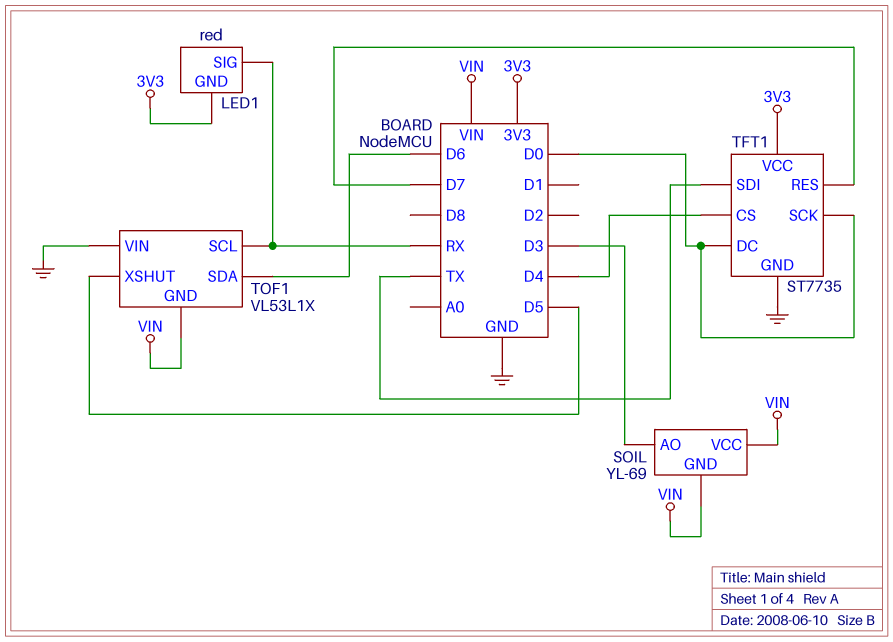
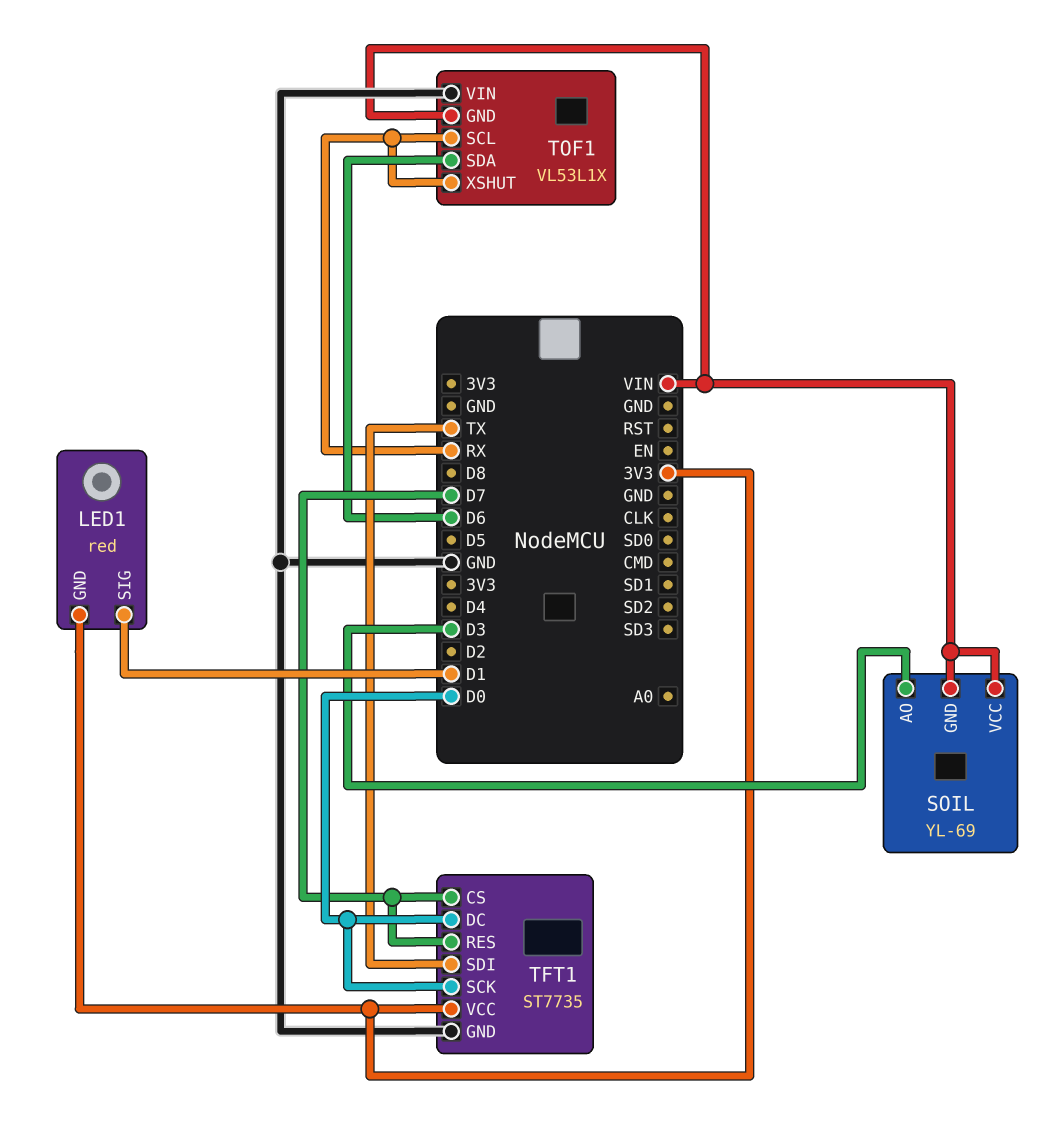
LED1 pin SIG: RX -> D1
TFT1 pin CS: D4 -> D7
TOF1 pin XSHUT: D5 -> RX

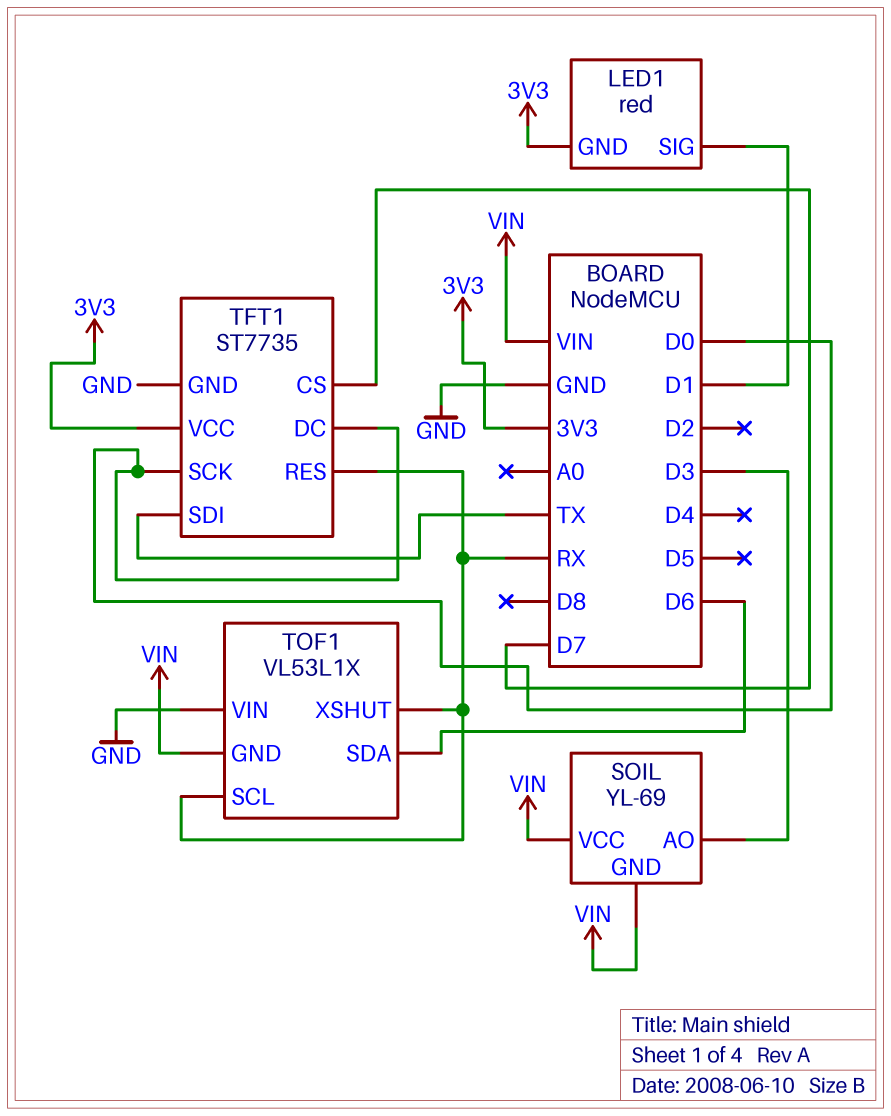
TFT1 pin RES: D7 -> RX

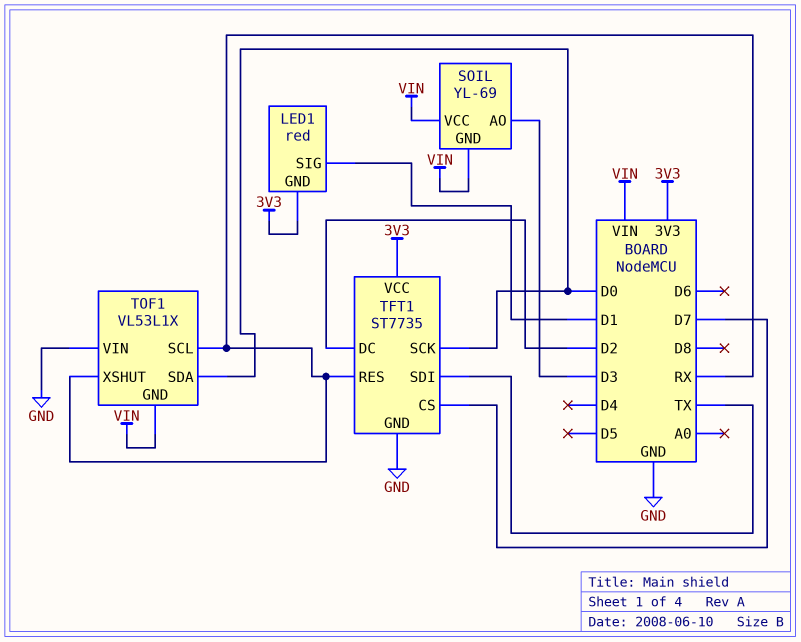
TFT1 pin DC: D0 -> D2
TOF1 pin SDA: D6 -> D0

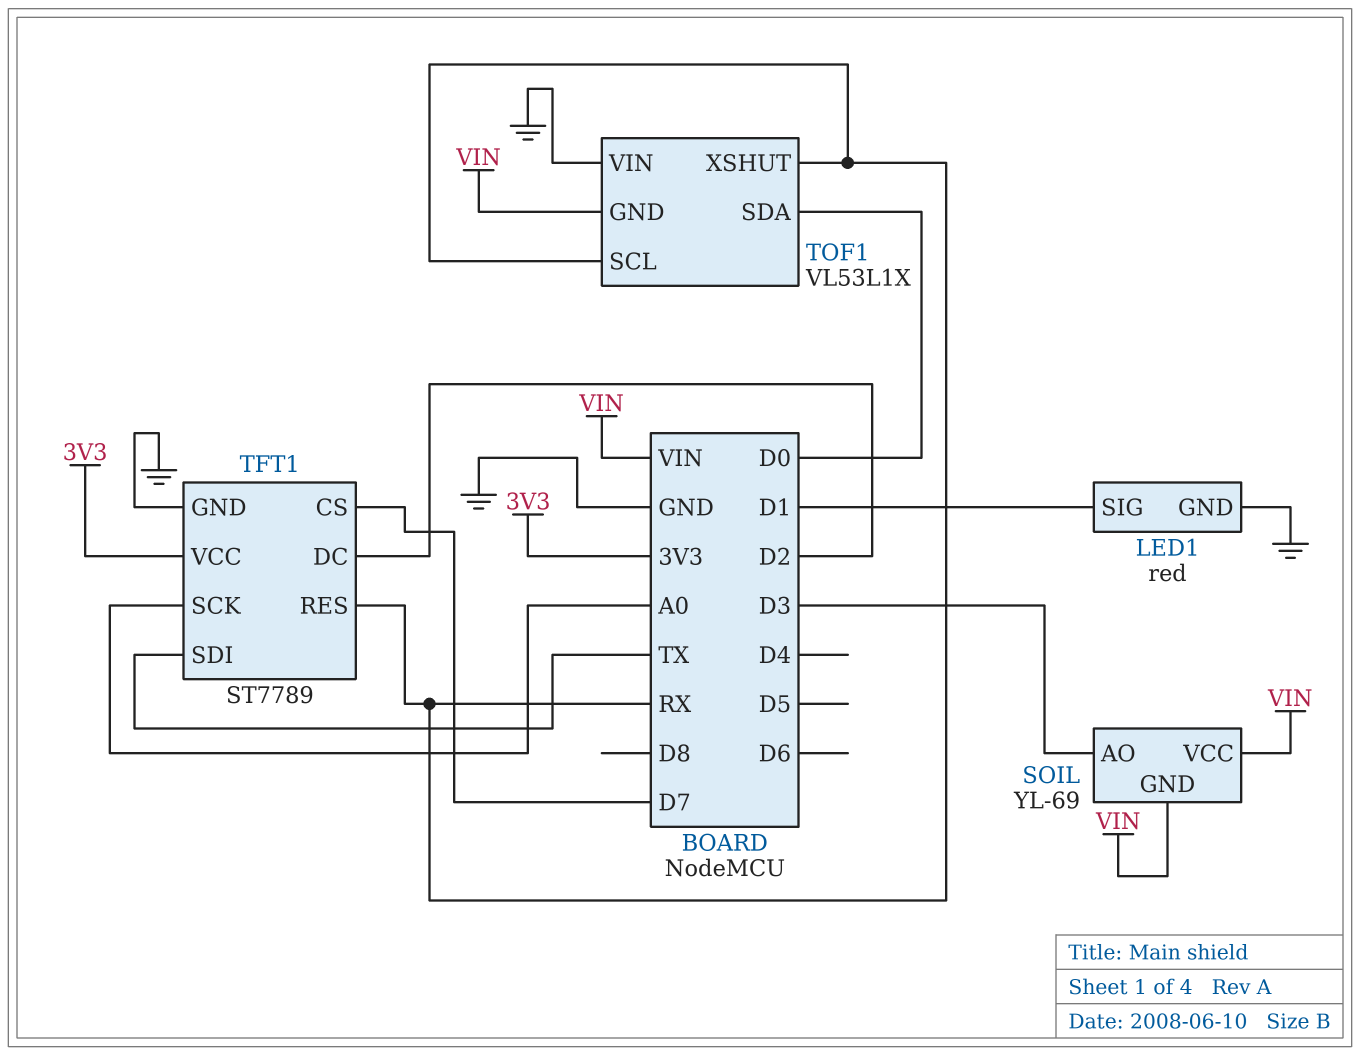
LED1 pin GND: 3V3 -> GND
TFT1: ST7735 -> ST7789
TFT1 pin SCK: D0 -> A0

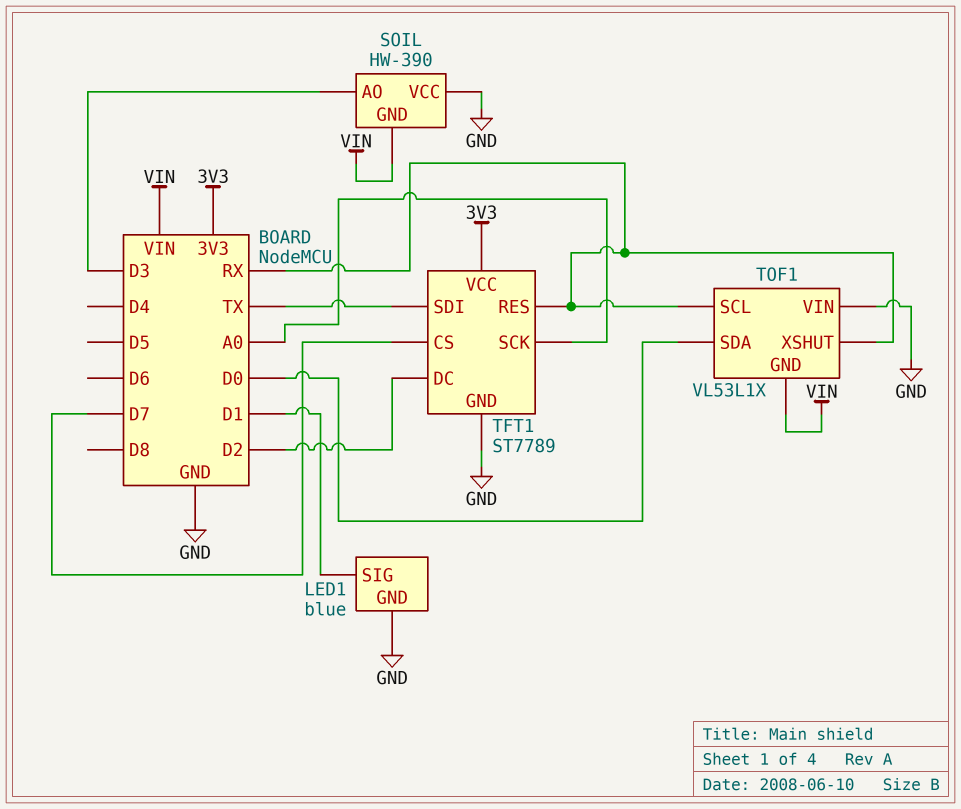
LED1: red -> blue
SOIL: YL-69 -> HW-390
SOIL pin VCC: VIN -> GND

